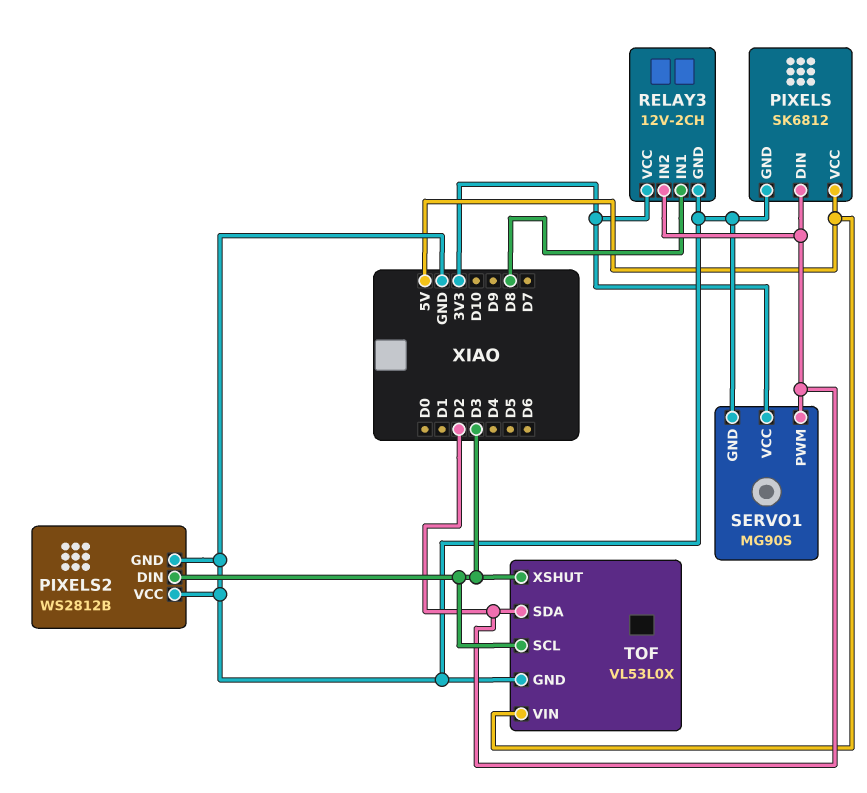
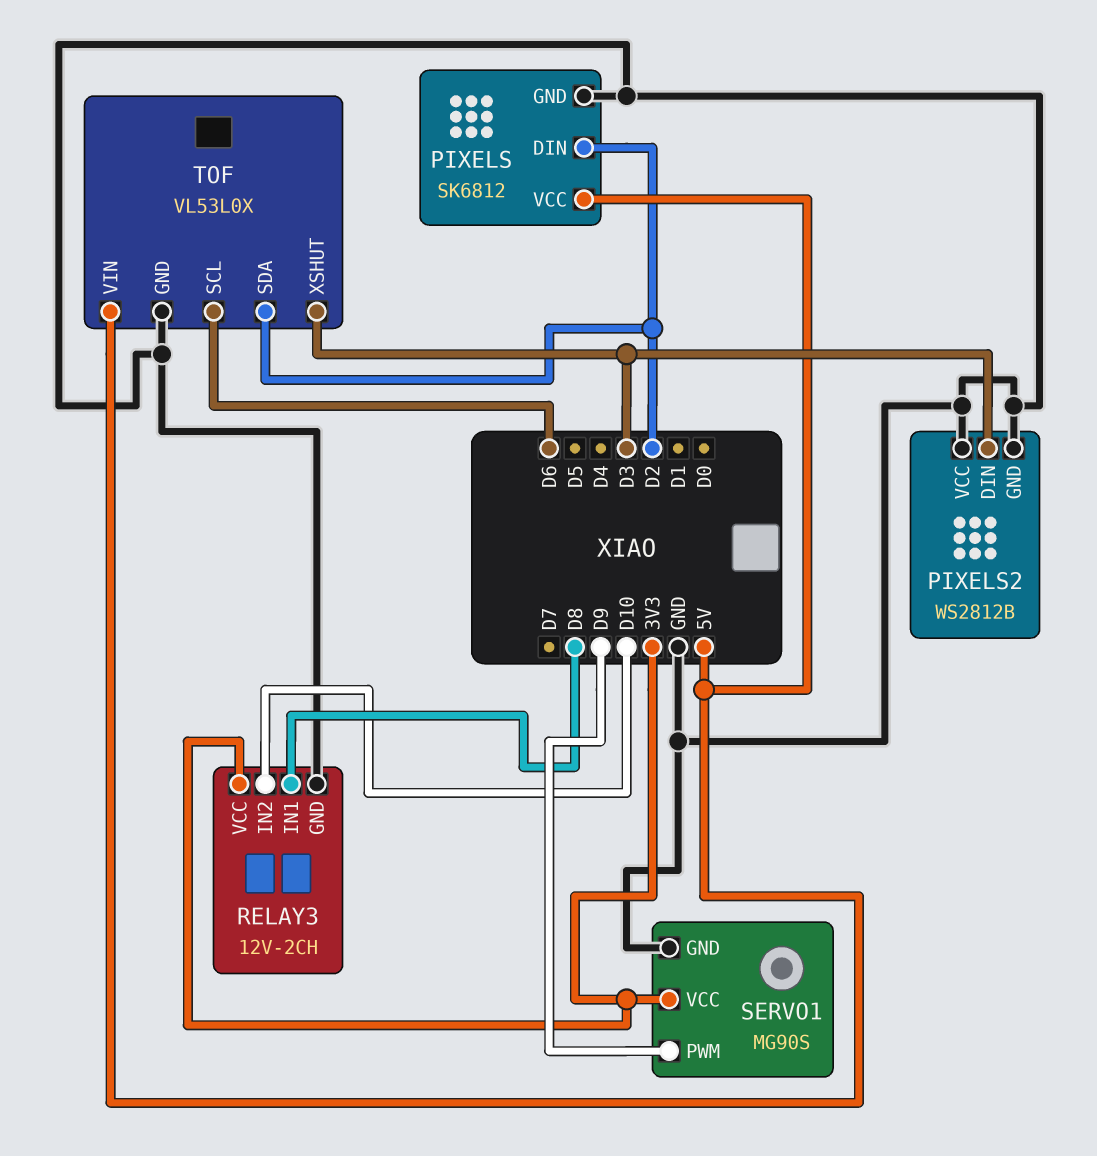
RELAY3 pin IN2: D2 -> D10
SERVO1 pin PWM: D2 -> D9
TOF pin SCL: D3 -> D6

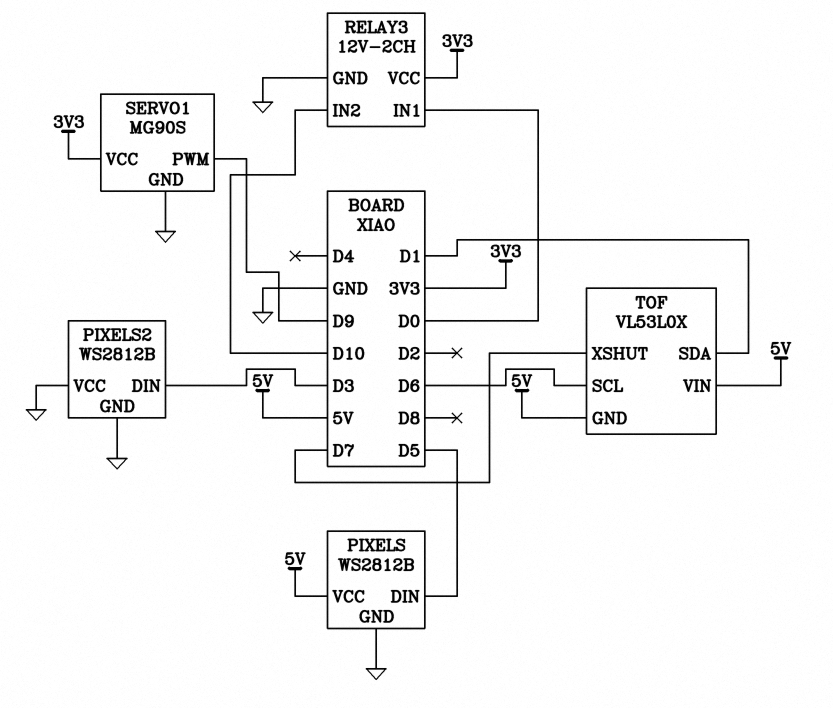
PIXELS: SK6812 -> WS2812B
PIXELS pin DIN: D2 -> D5
RELAY3 pin IN1: D8 -> D0
TOF pin GND: GND -> 5V
TOF pin SDA: D2 -> D1
TOF pin XSHUT: D3 -> D7

